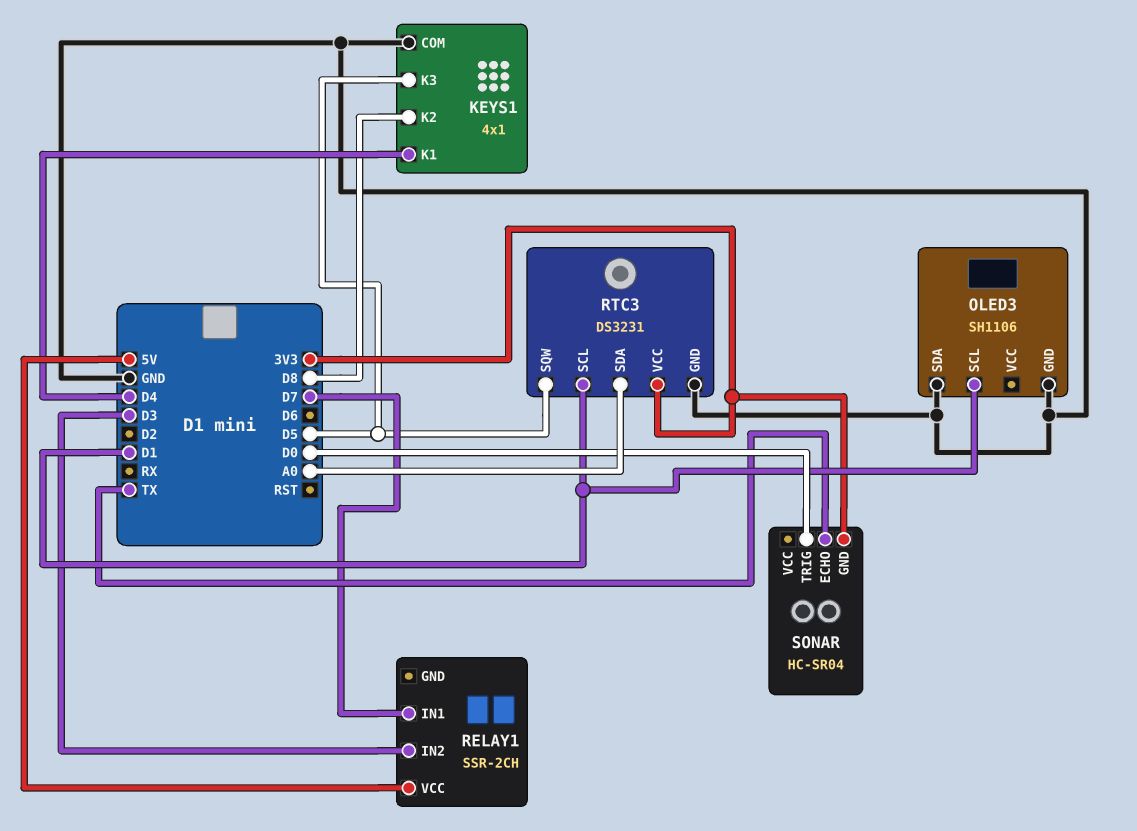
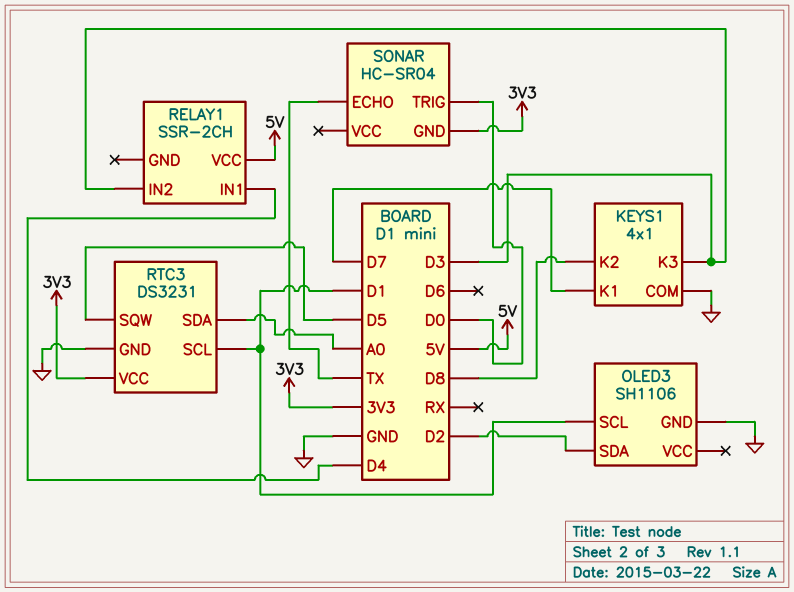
KEYS1 pin K1: D4 -> D7
KEYS1 pin K3: D5 -> D3
OLED3 pin SDA: GND -> D2
RELAY1 pin IN1: D7 -> D4

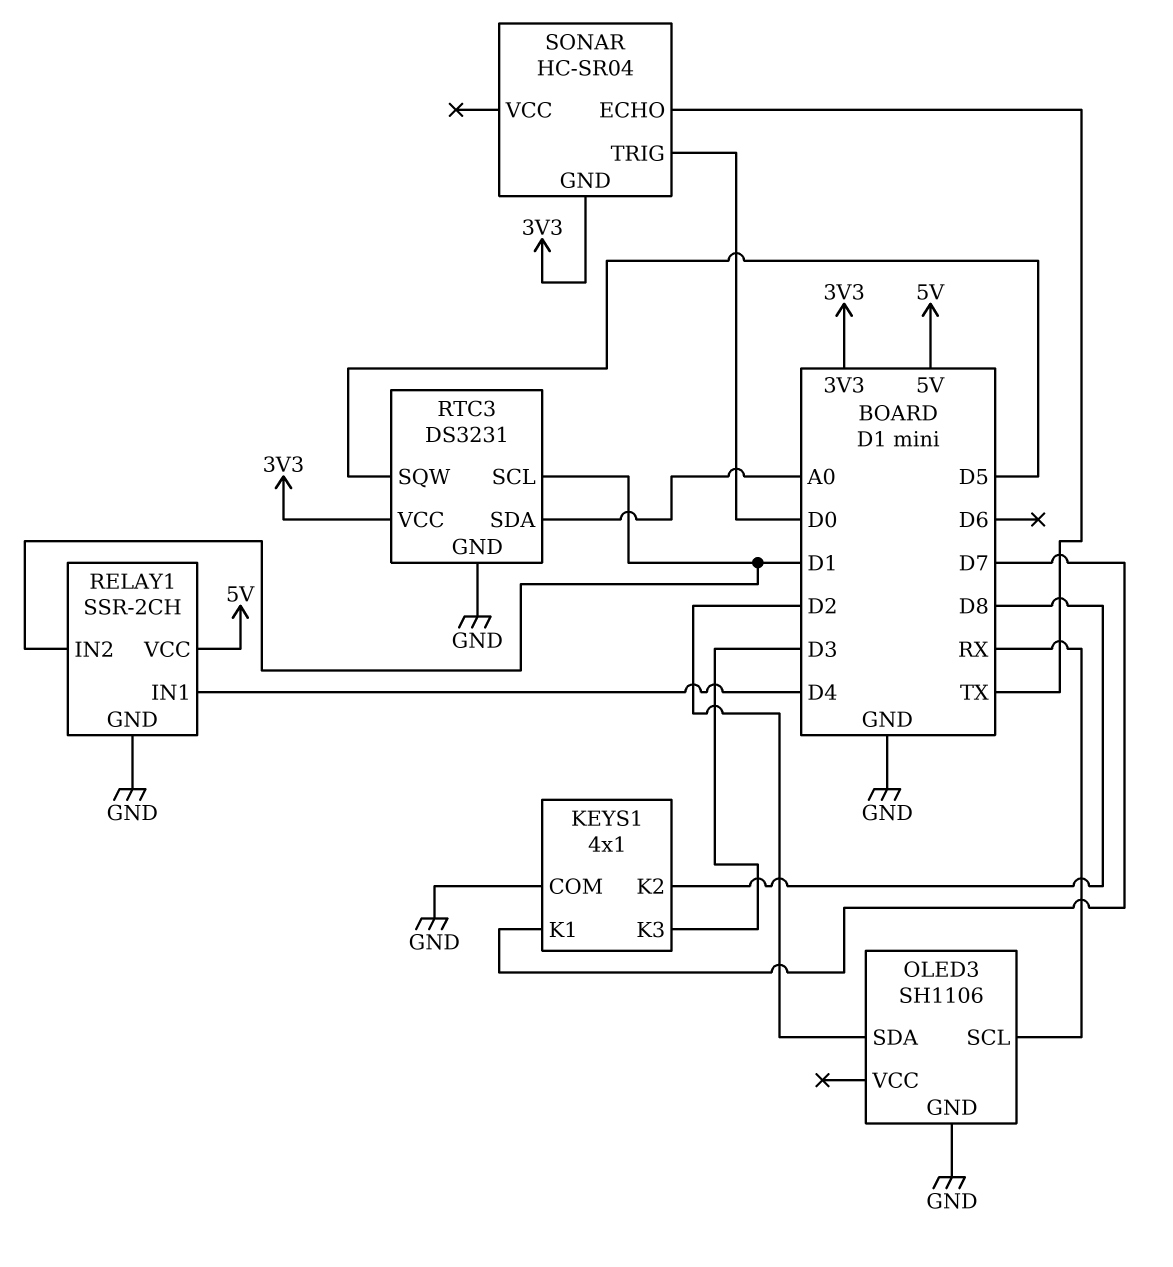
OLED3 pin SCL: D1 -> RX
RELAY1 pin GND: none -> GND
RELAY1 pin IN2: D3 -> D1

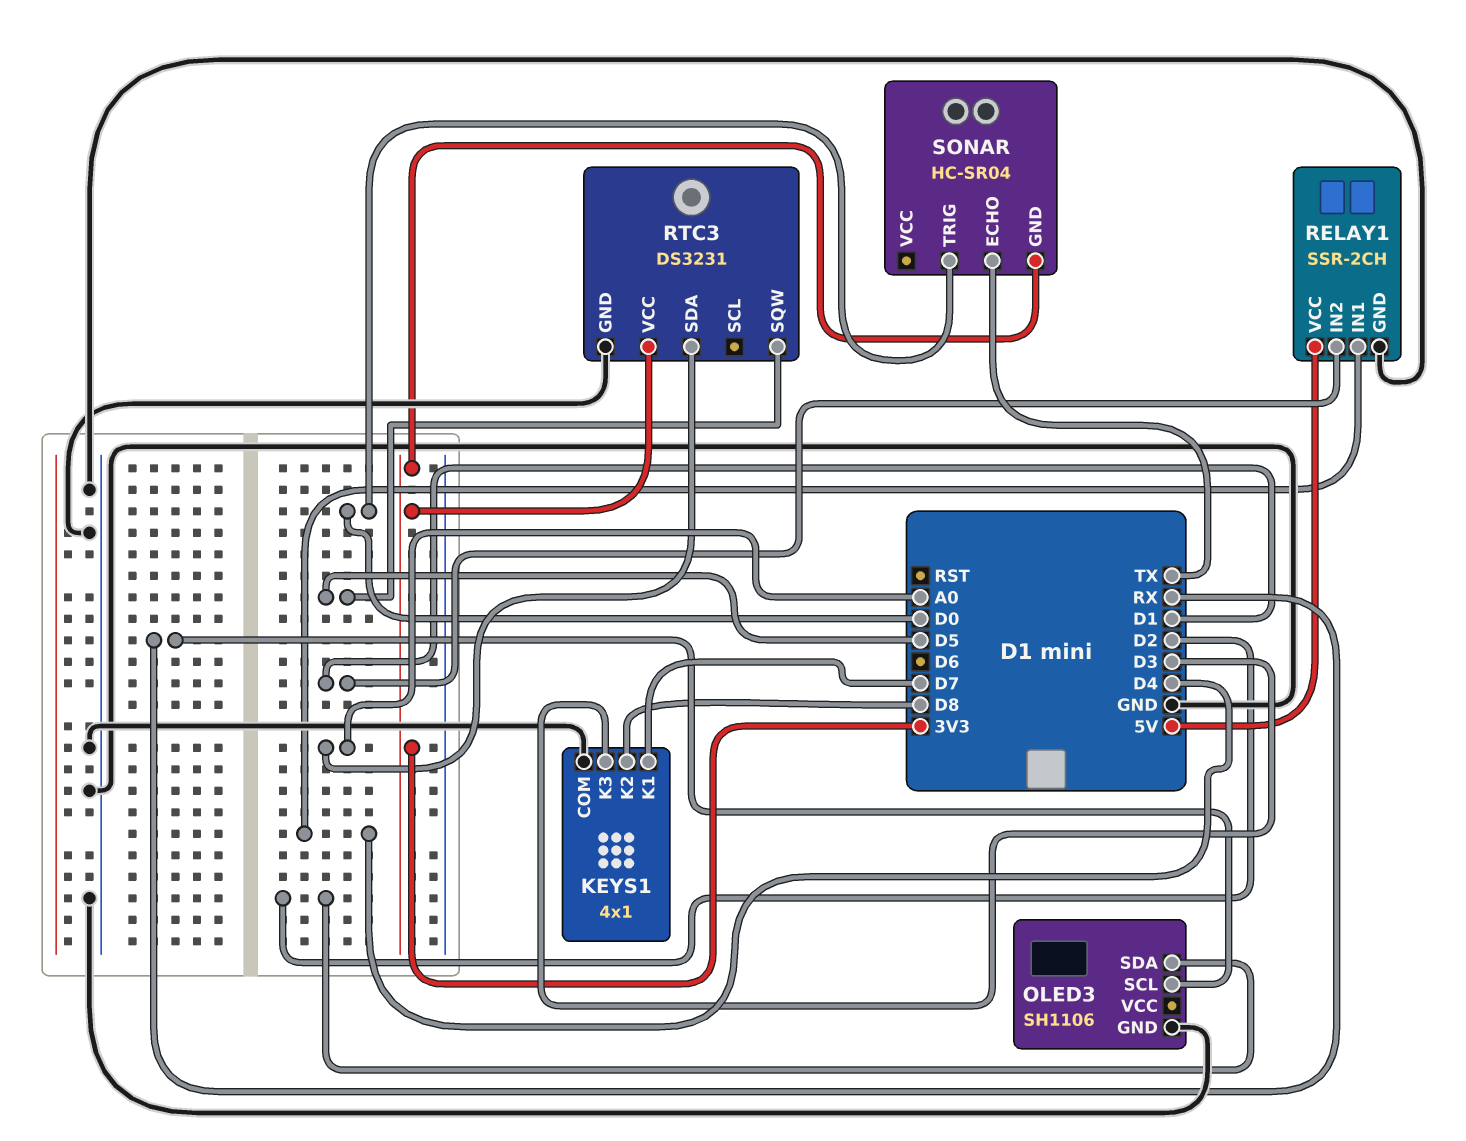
RTC3 pin SCL: D1 -> none

